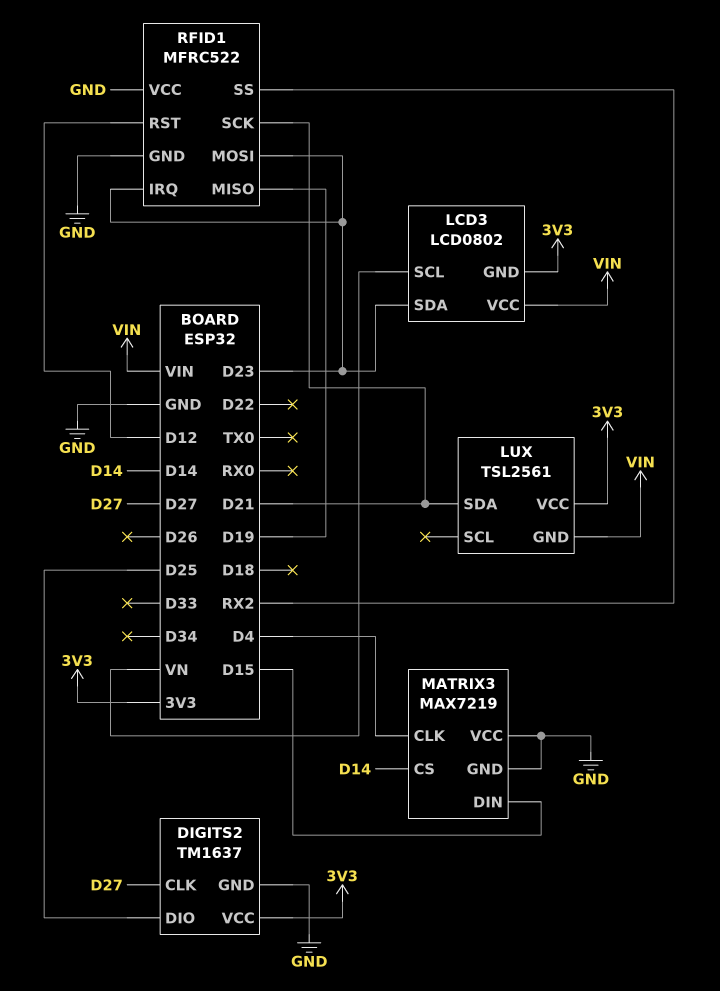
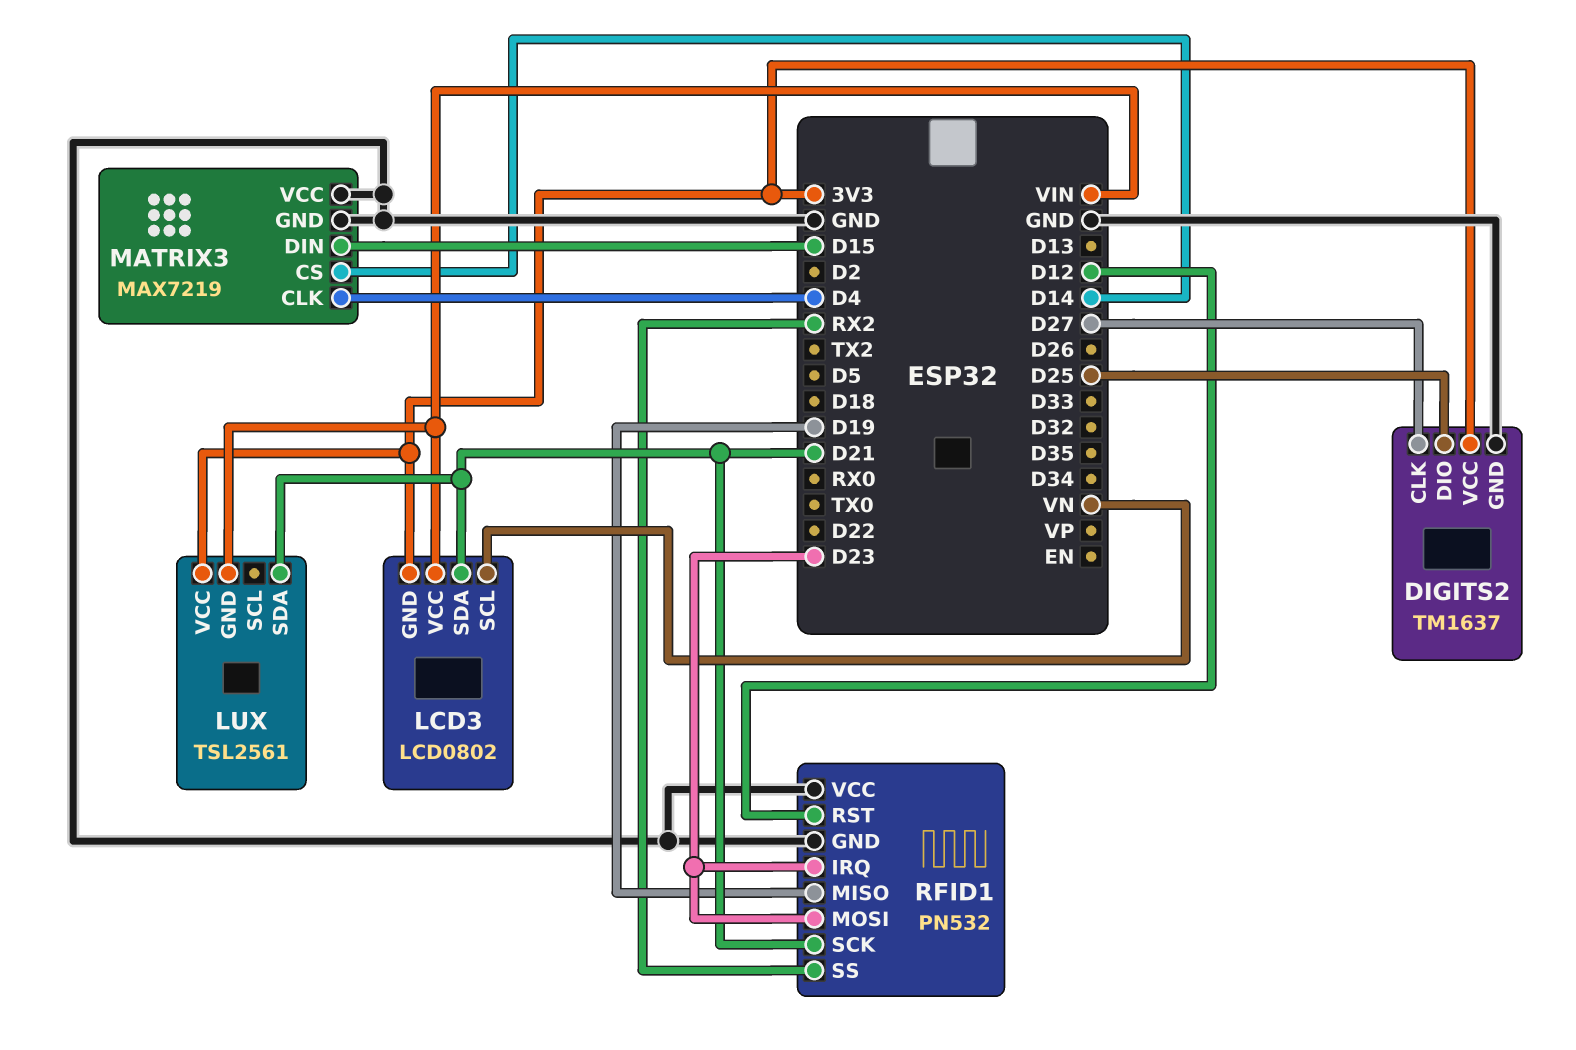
LCD3 pin SDA: D23 -> D21
RFID1: MFRC522 -> PN532

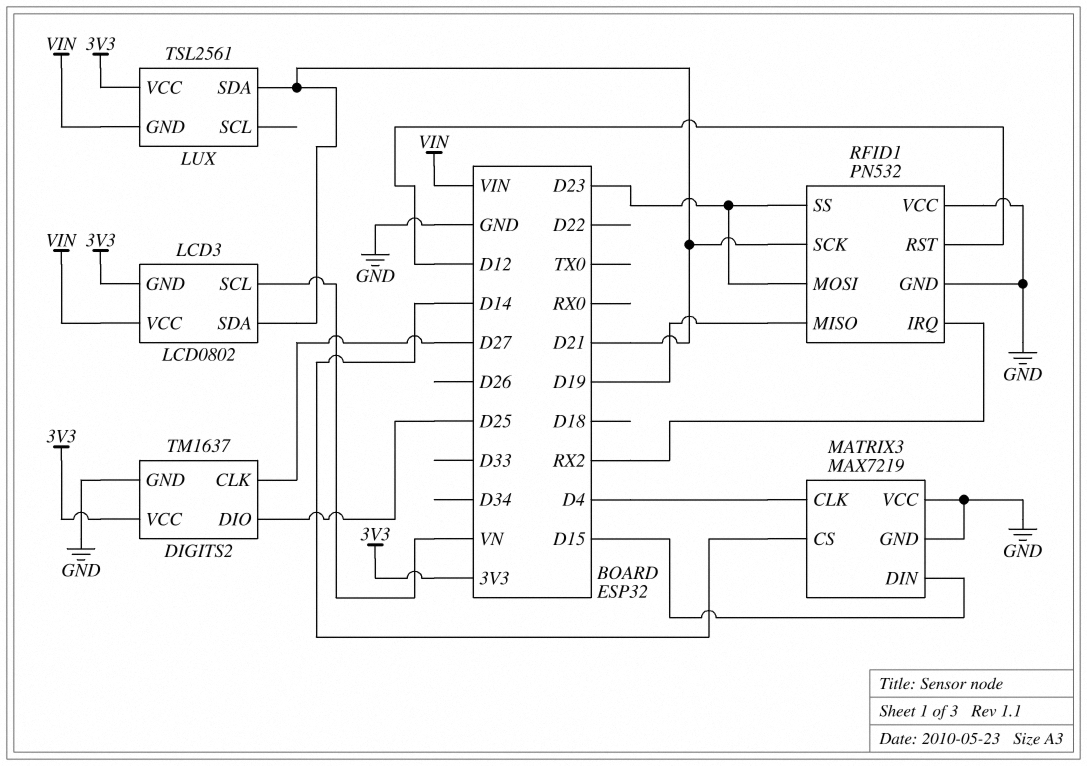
RFID1 pin IRQ: D23 -> RX2
RFID1 pin SS: RX2 -> D23

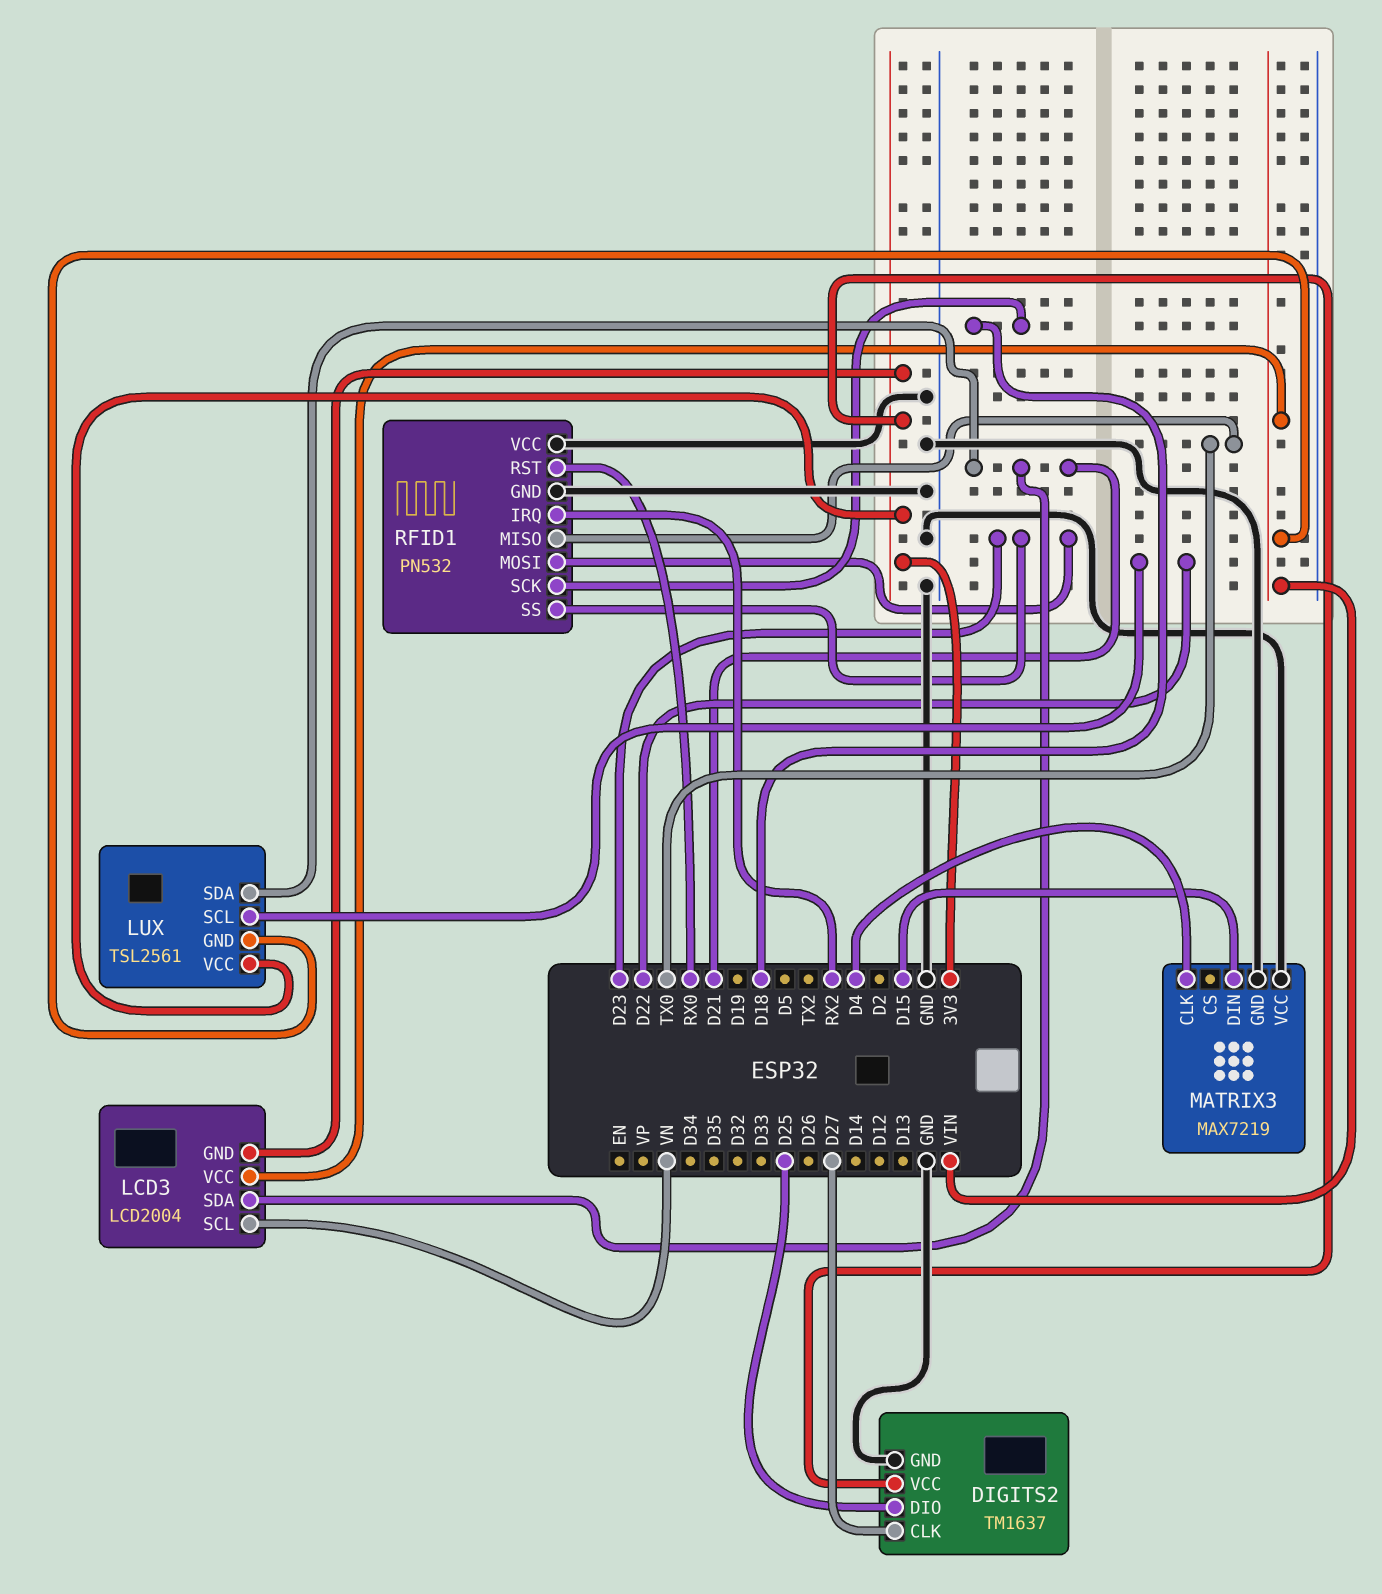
LCD3: LCD0802 -> LCD2004
LUX pin SCL: none -> D22
MATRIX3 pin CS: D14 -> none
RFID1 pin MISO: D19 -> TX0
RFID1 pin RST: D12 -> RX0
RFID1 pin SCK: D21 -> D18

